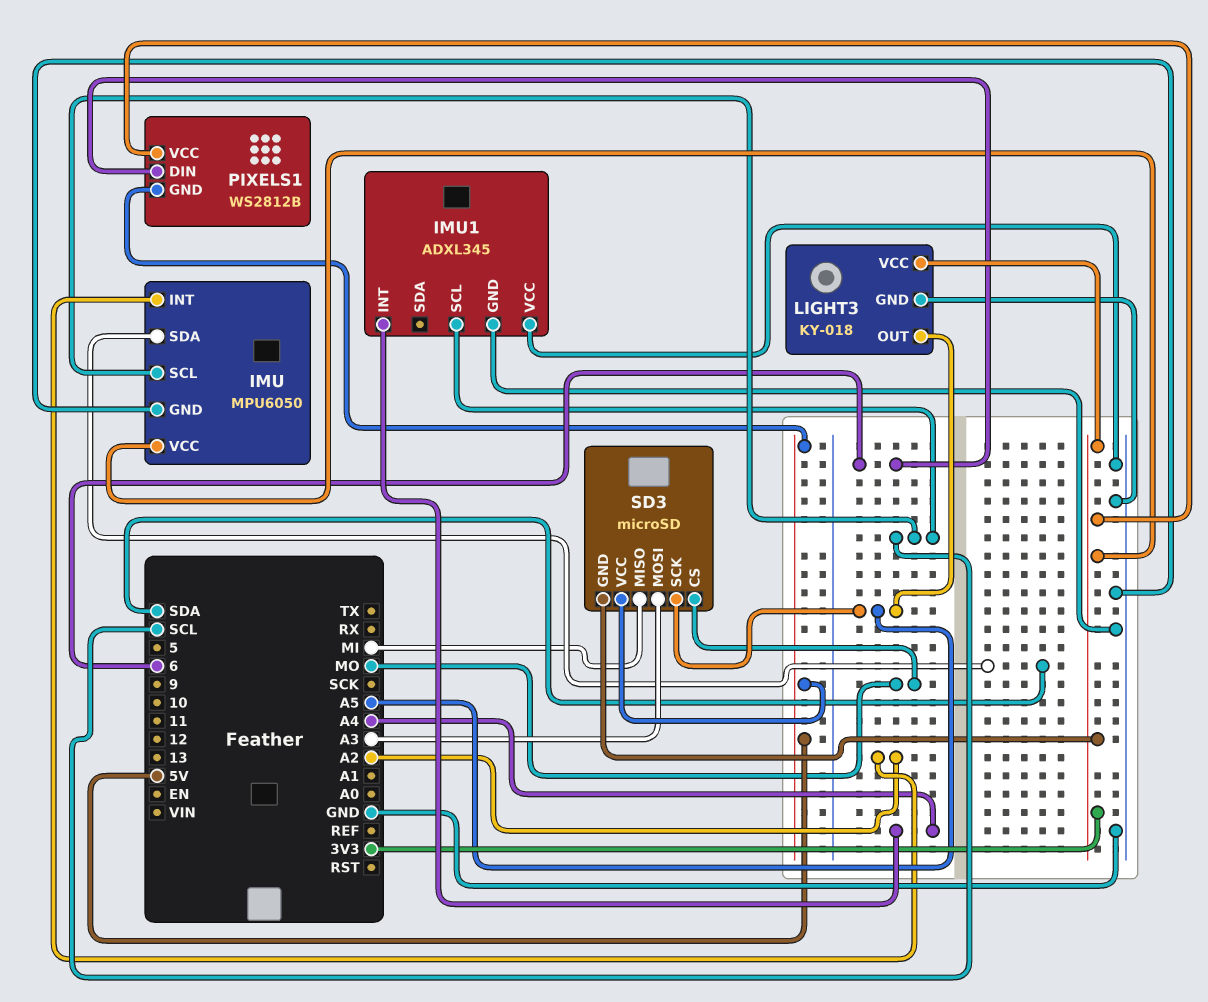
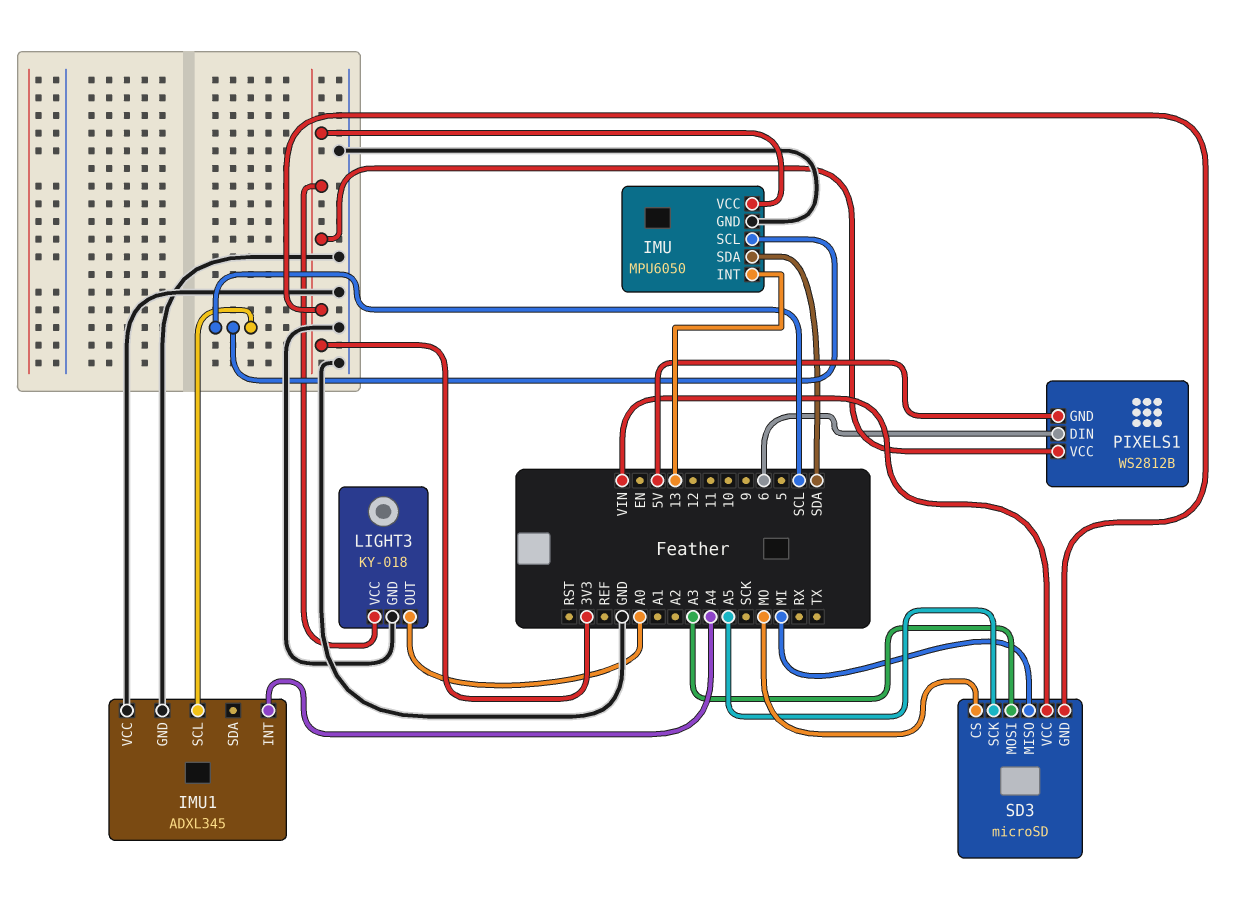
IMU pin INT: A2 -> 13
LIGHT3 pin OUT: A5 -> A0
SD3 pin VCC: 5V -> VIN

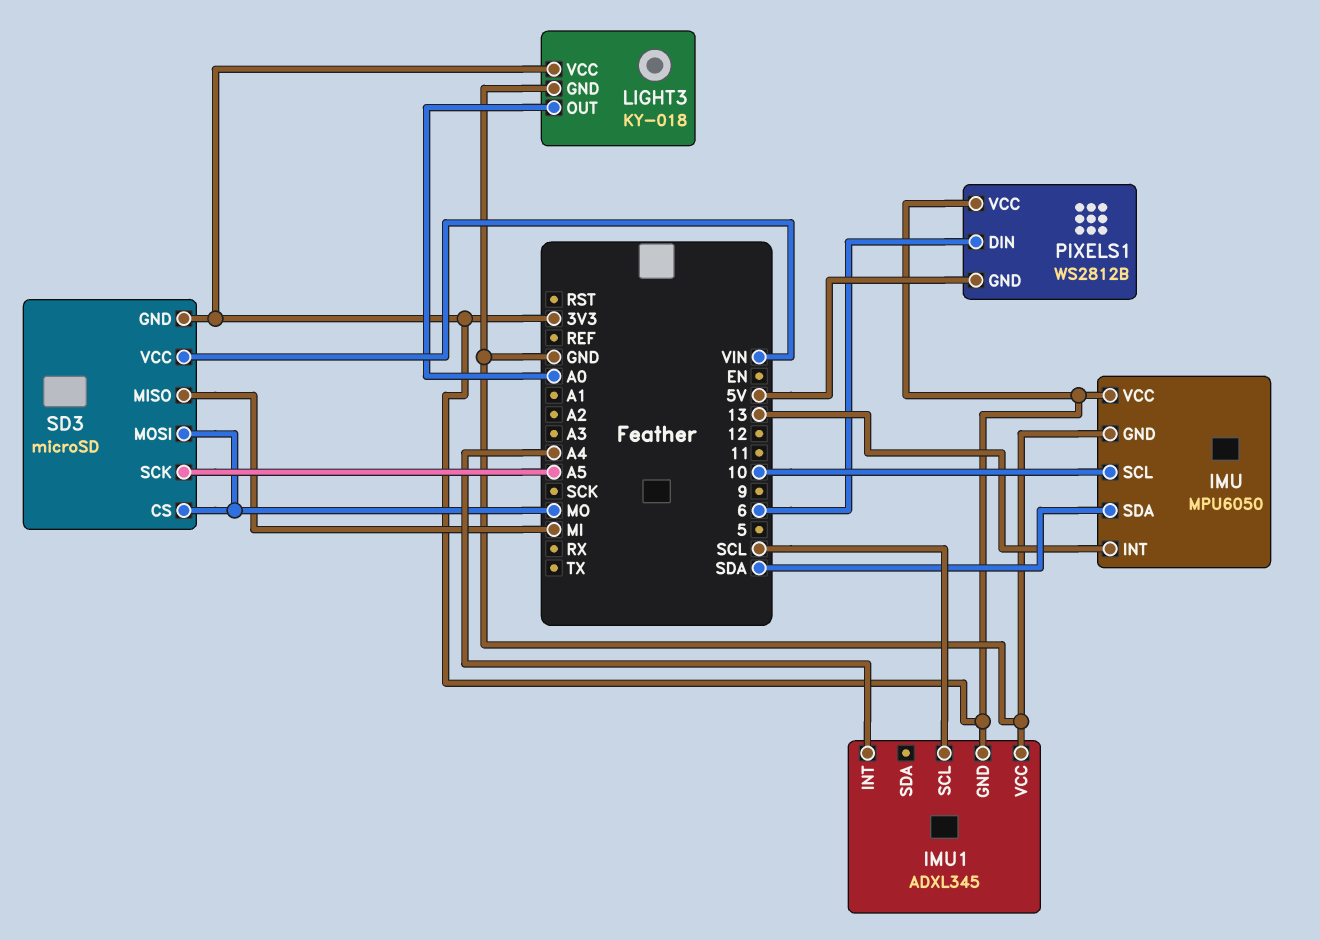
IMU pin SCL: SCL -> 10
IMU1 pin GND: GND -> 3V3
SD3 pin MOSI: A3 -> MO

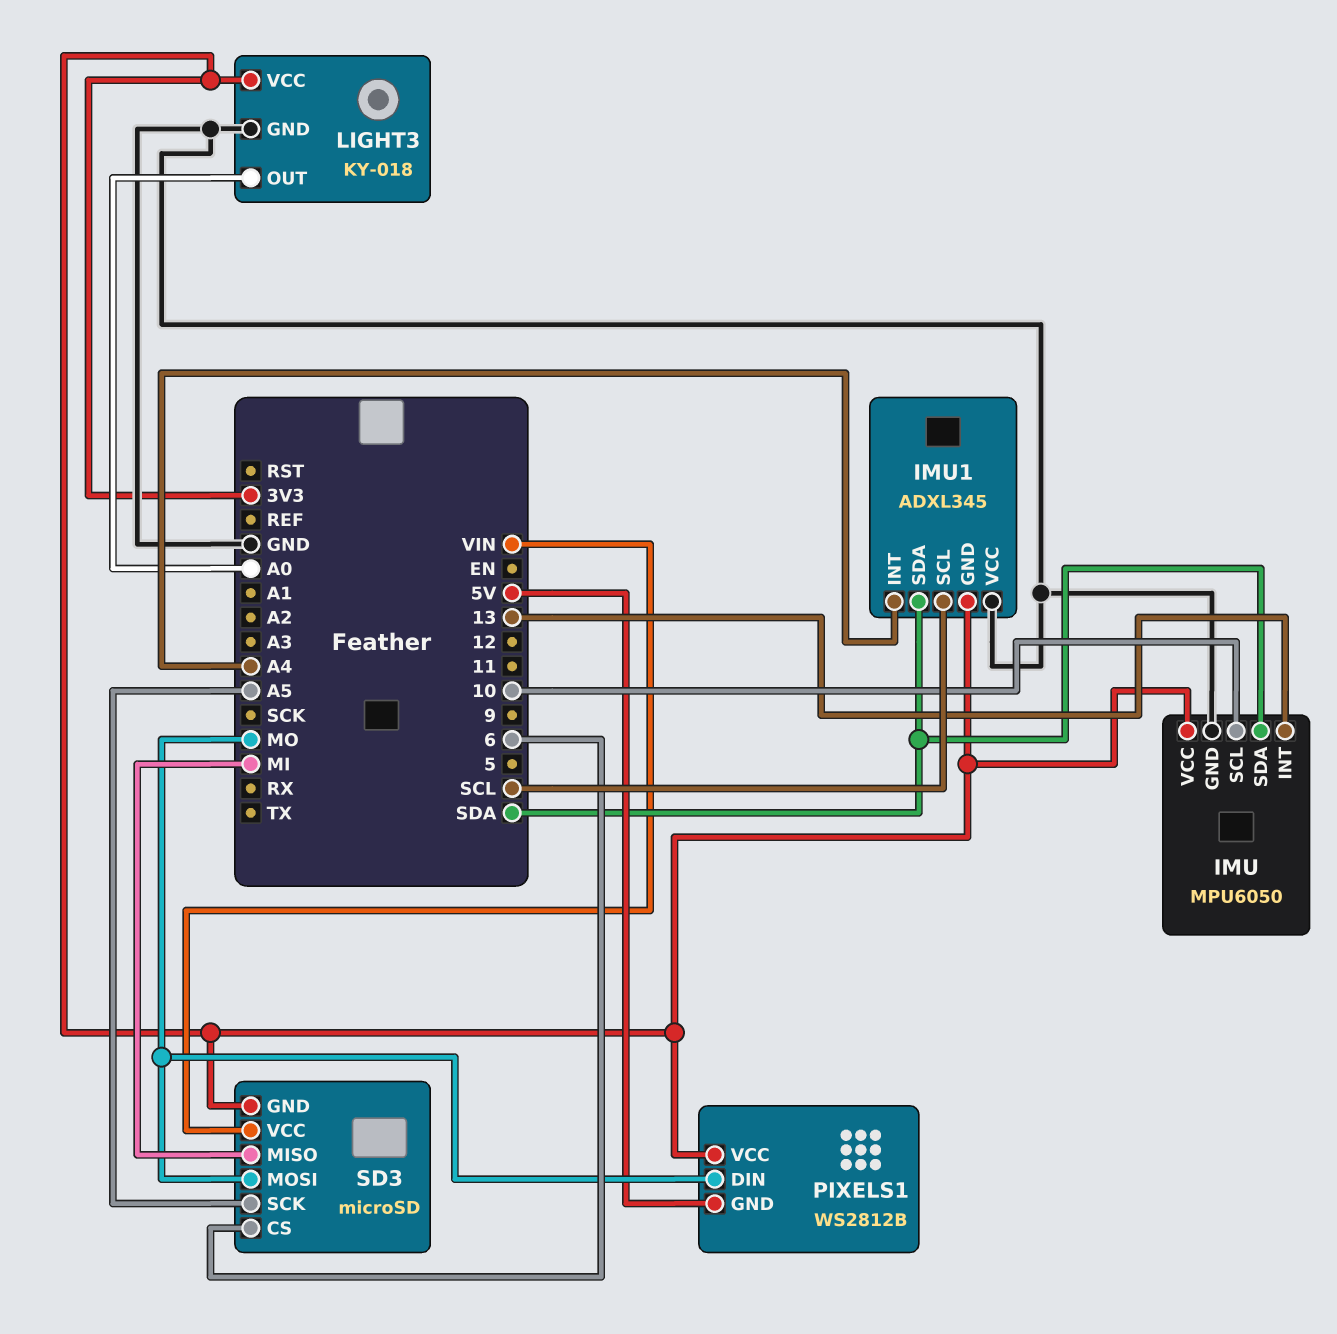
IMU1 pin SDA: none -> SDA
PIXELS1 pin DIN: 6 -> MO
SD3 pin CS: MO -> 6

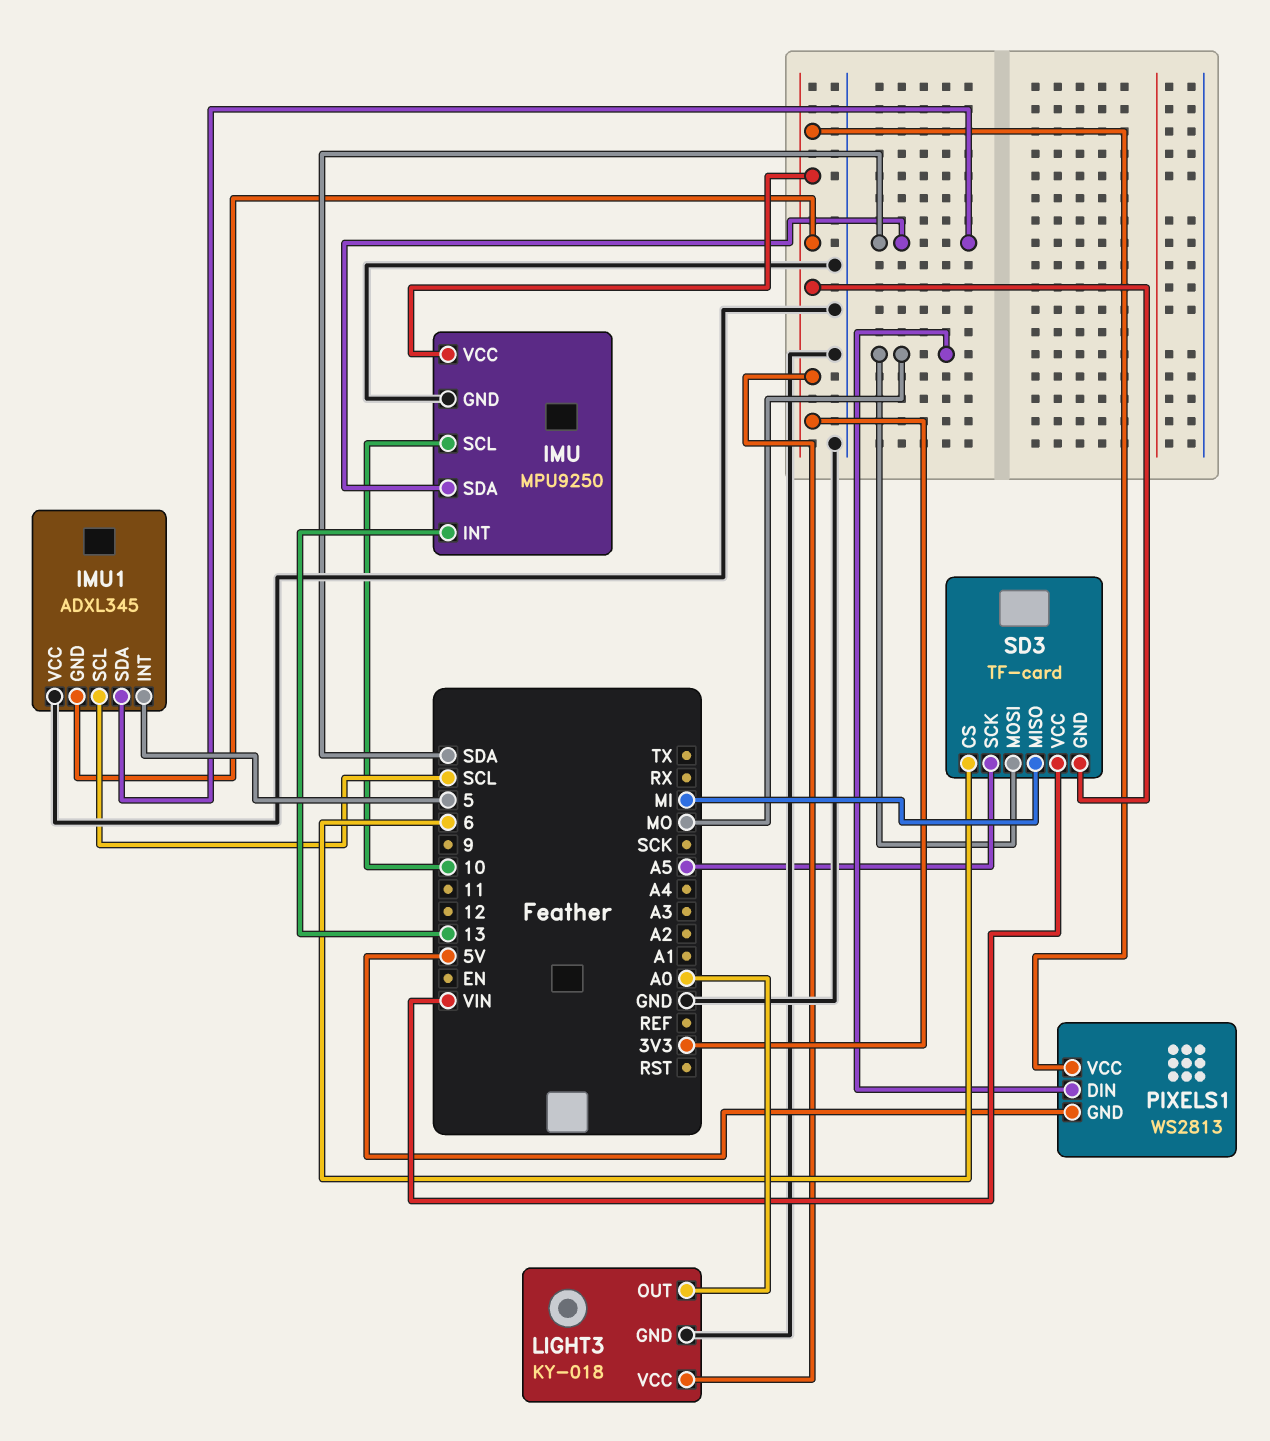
IMU: MPU6050 -> MPU9250
IMU1 pin INT: A4 -> 5
PIXELS1: WS2812B -> WS2813
SD3: microSD -> TF-card

